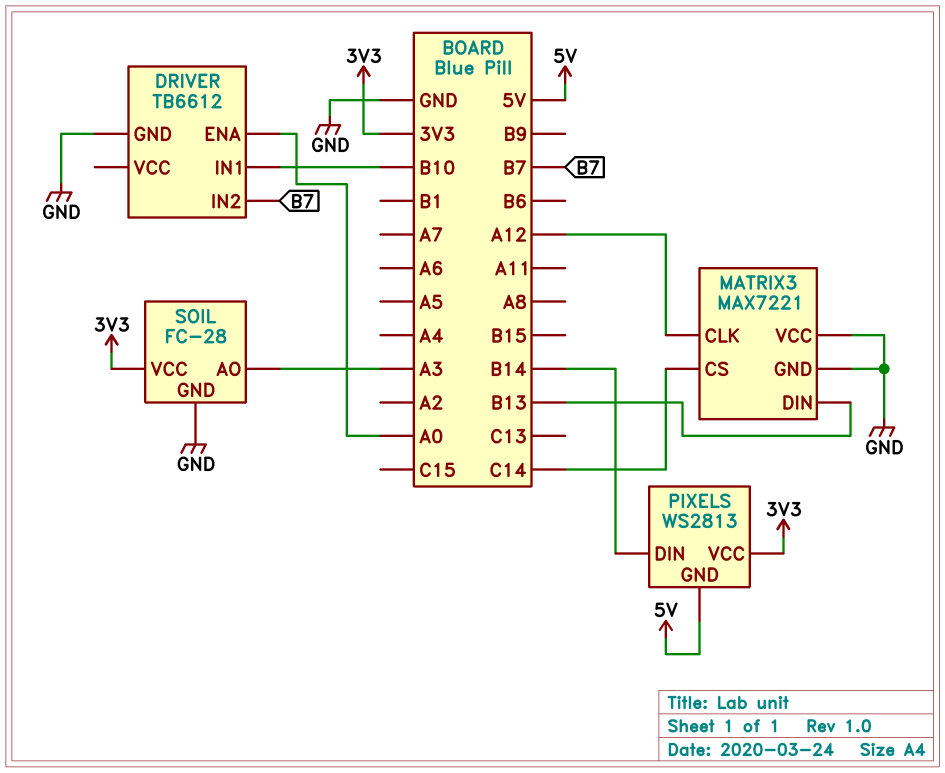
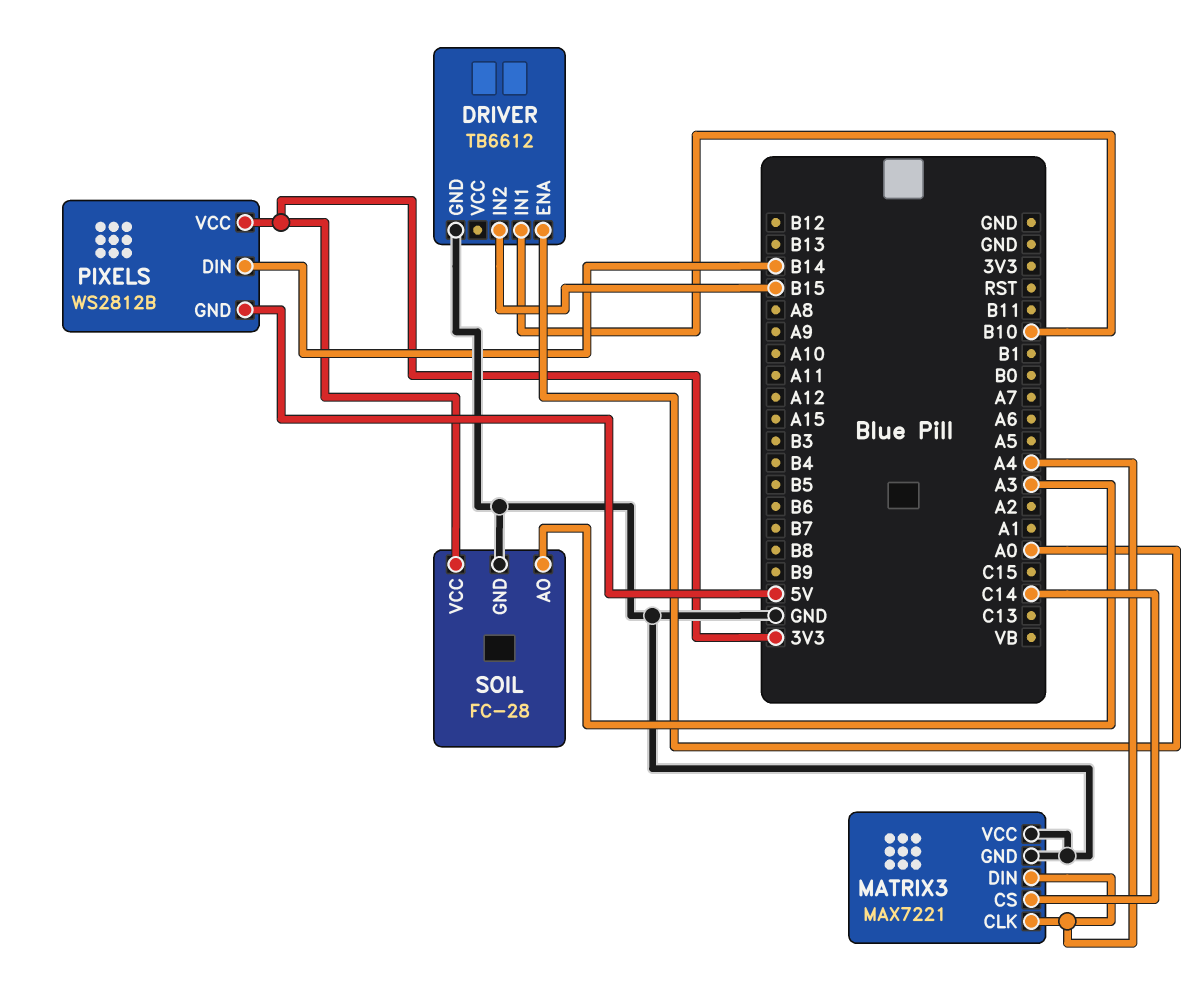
DRIVER pin IN2: B7 -> B15
MATRIX3 pin CLK: A12 -> A4
MATRIX3 pin DIN: B13 -> A4
PIXELS: WS2813 -> WS2812B

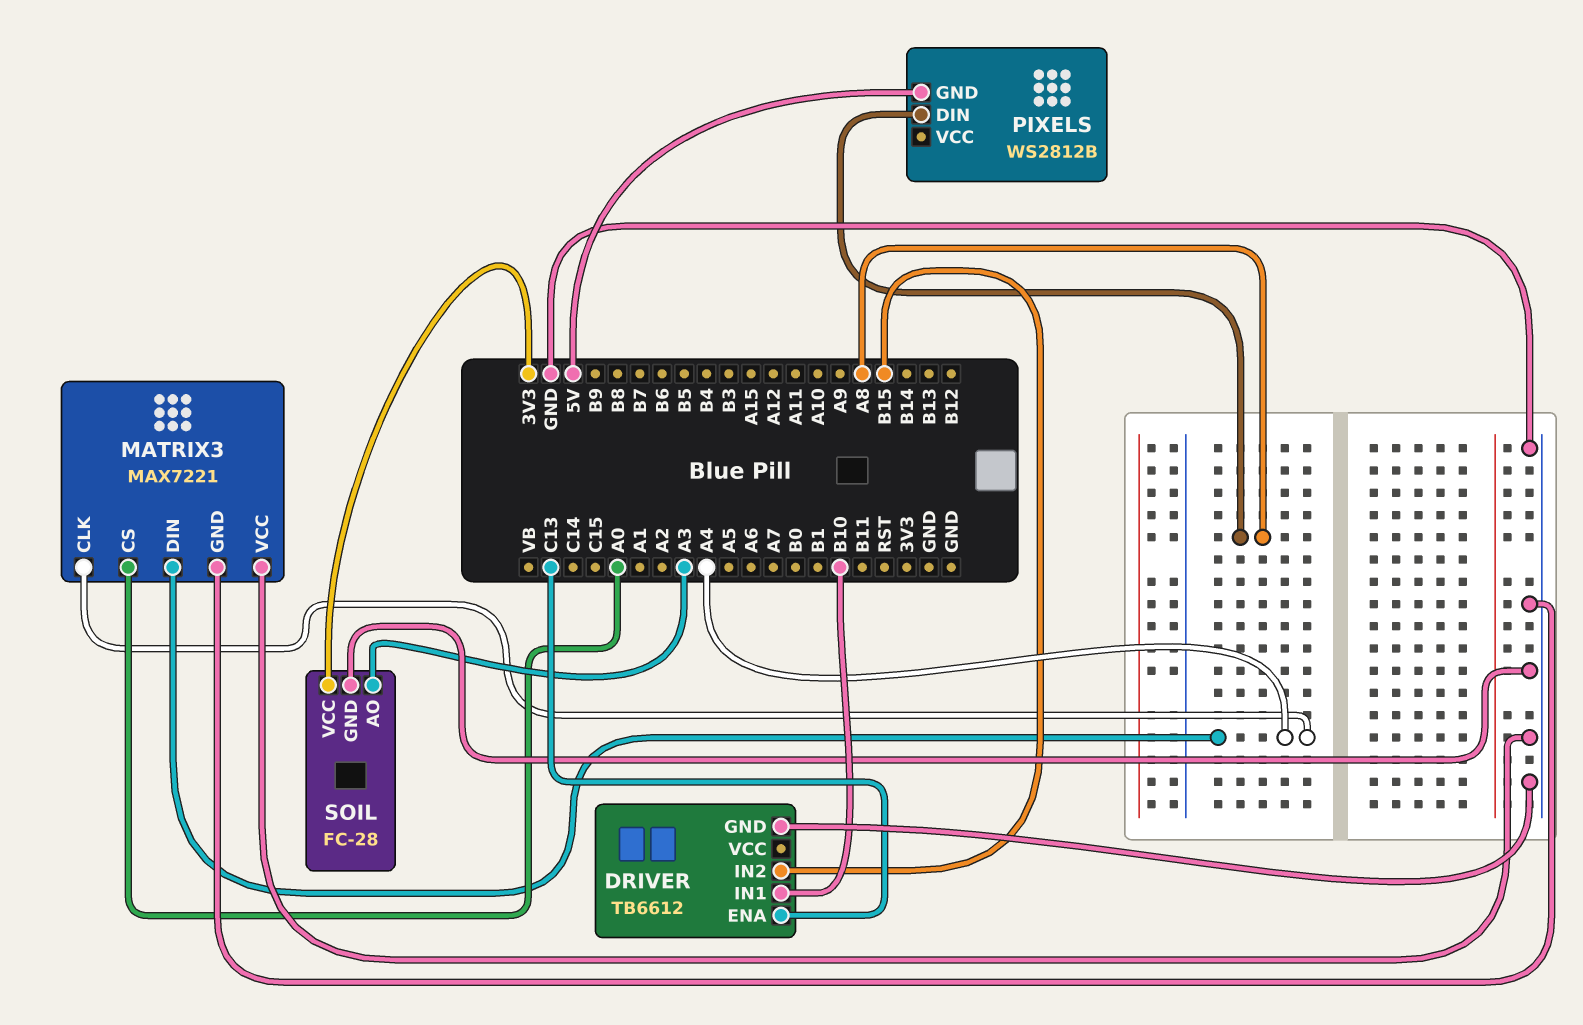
DRIVER pin ENA: A0 -> C13
MATRIX3 pin CS: C14 -> A0
PIXELS pin DIN: B14 -> A8
PIXELS pin VCC: 3V3 -> none

